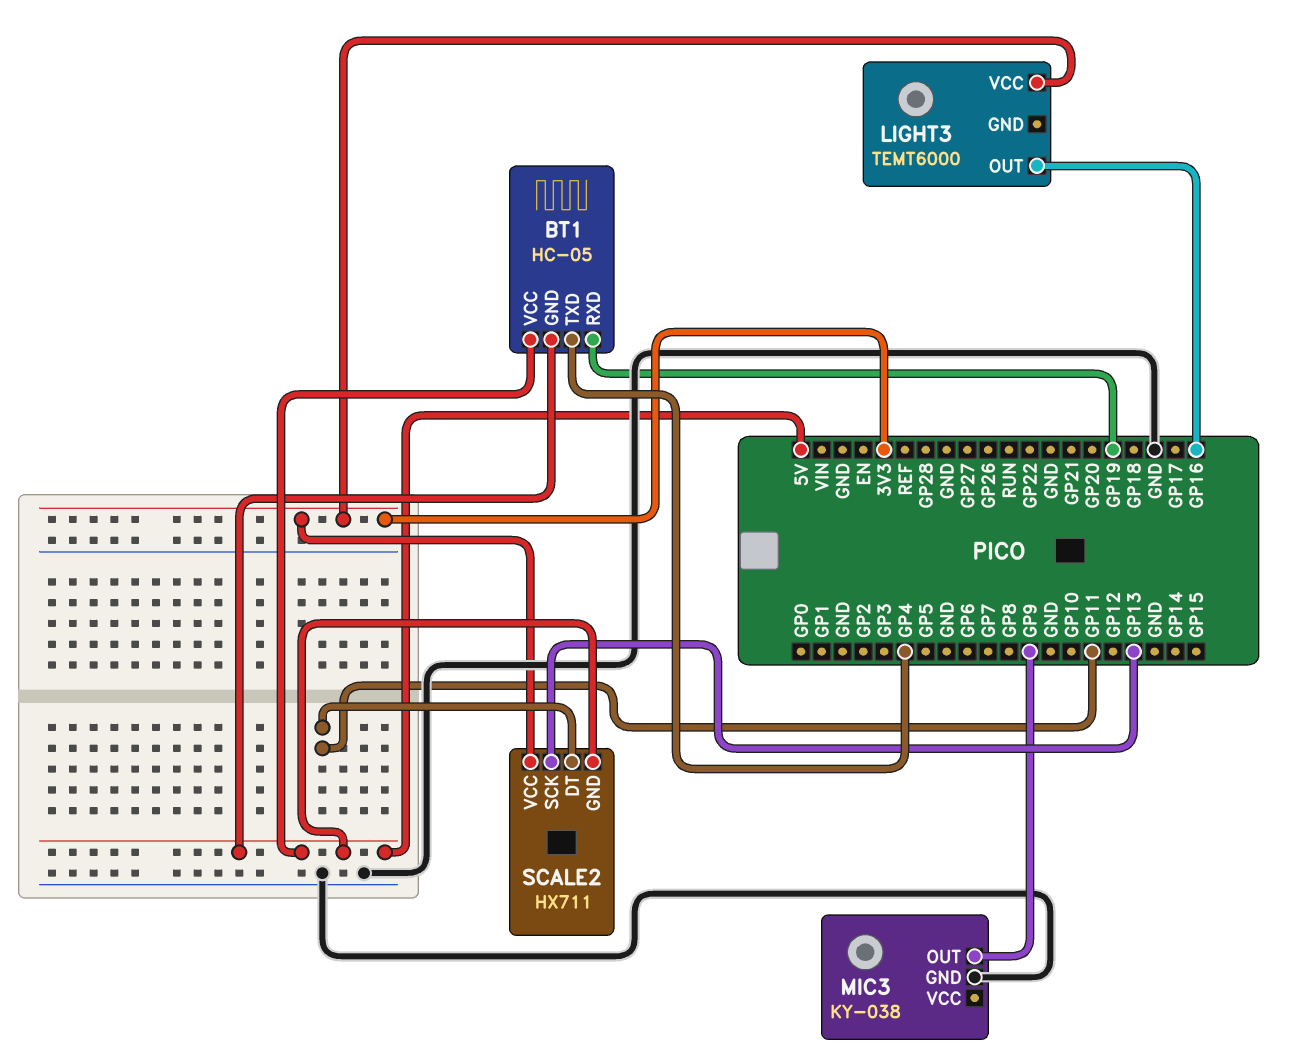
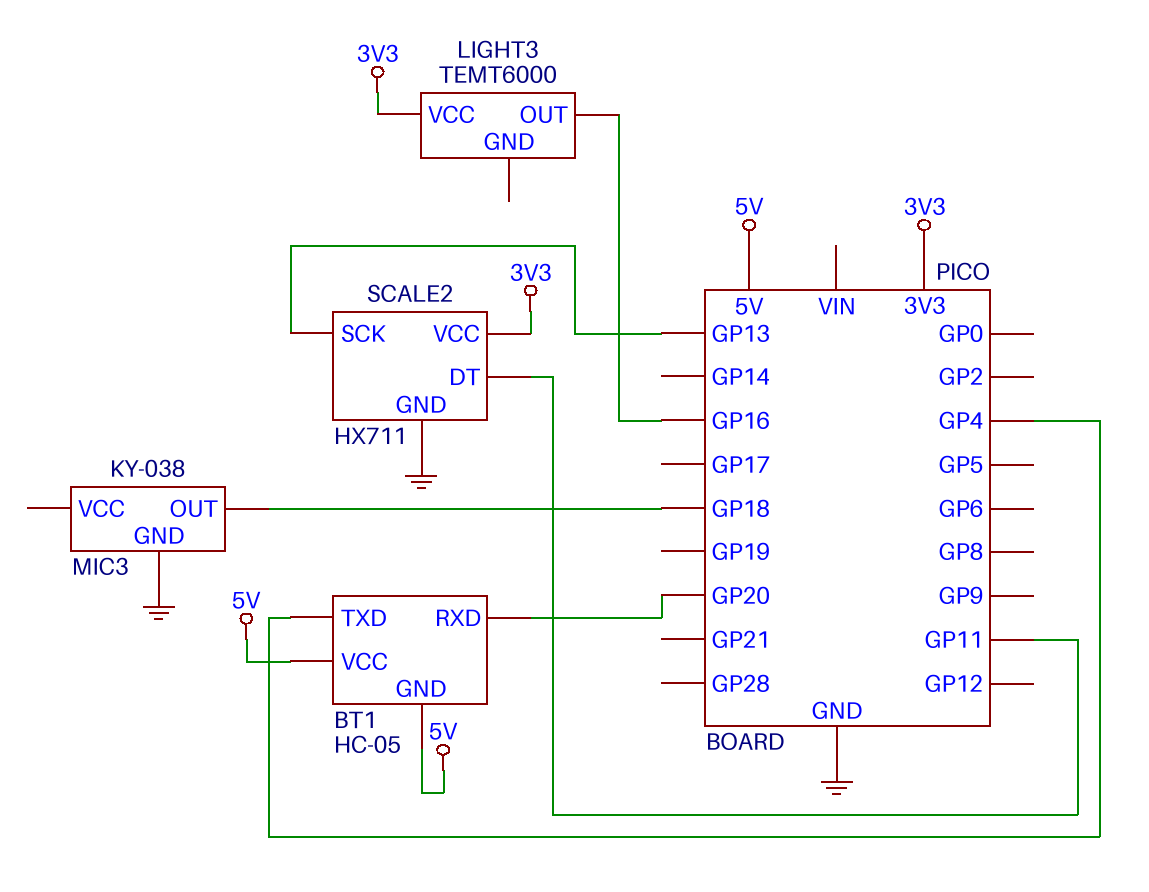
BT1 pin RXD: GP19 -> GP20
MIC3 pin OUT: GP9 -> GP18
SCALE2 pin GND: 5V -> GND

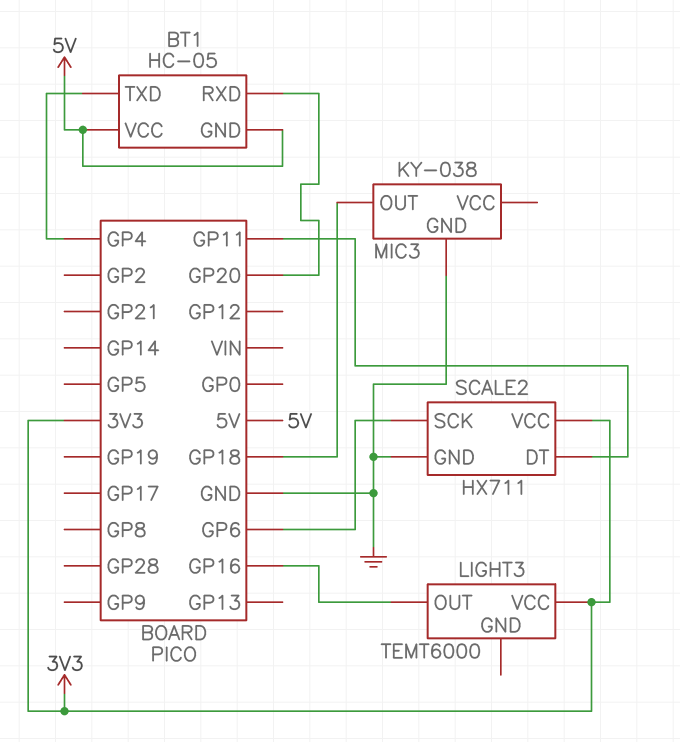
SCALE2 pin SCK: GP13 -> GP6

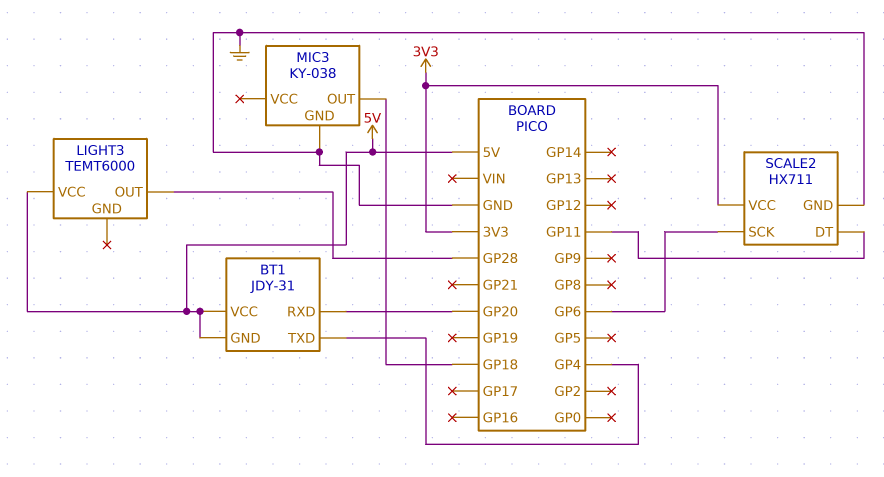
BT1: HC-05 -> JDY-31
LIGHT3 pin OUT: GP16 -> GP28
LIGHT3 pin VCC: 3V3 -> 5V

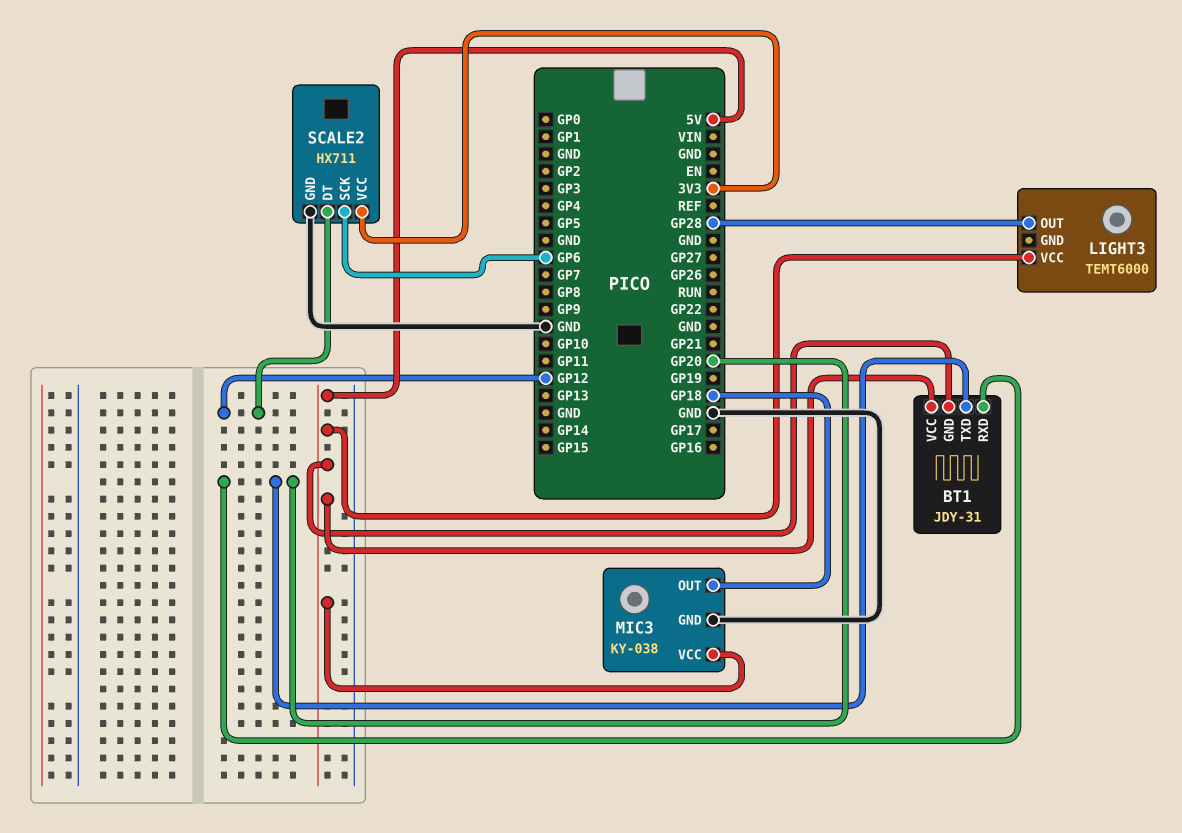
BT1 pin TXD: GP4 -> GP20
MIC3 pin VCC: none -> 5V
SCALE2 pin DT: GP11 -> GP12

